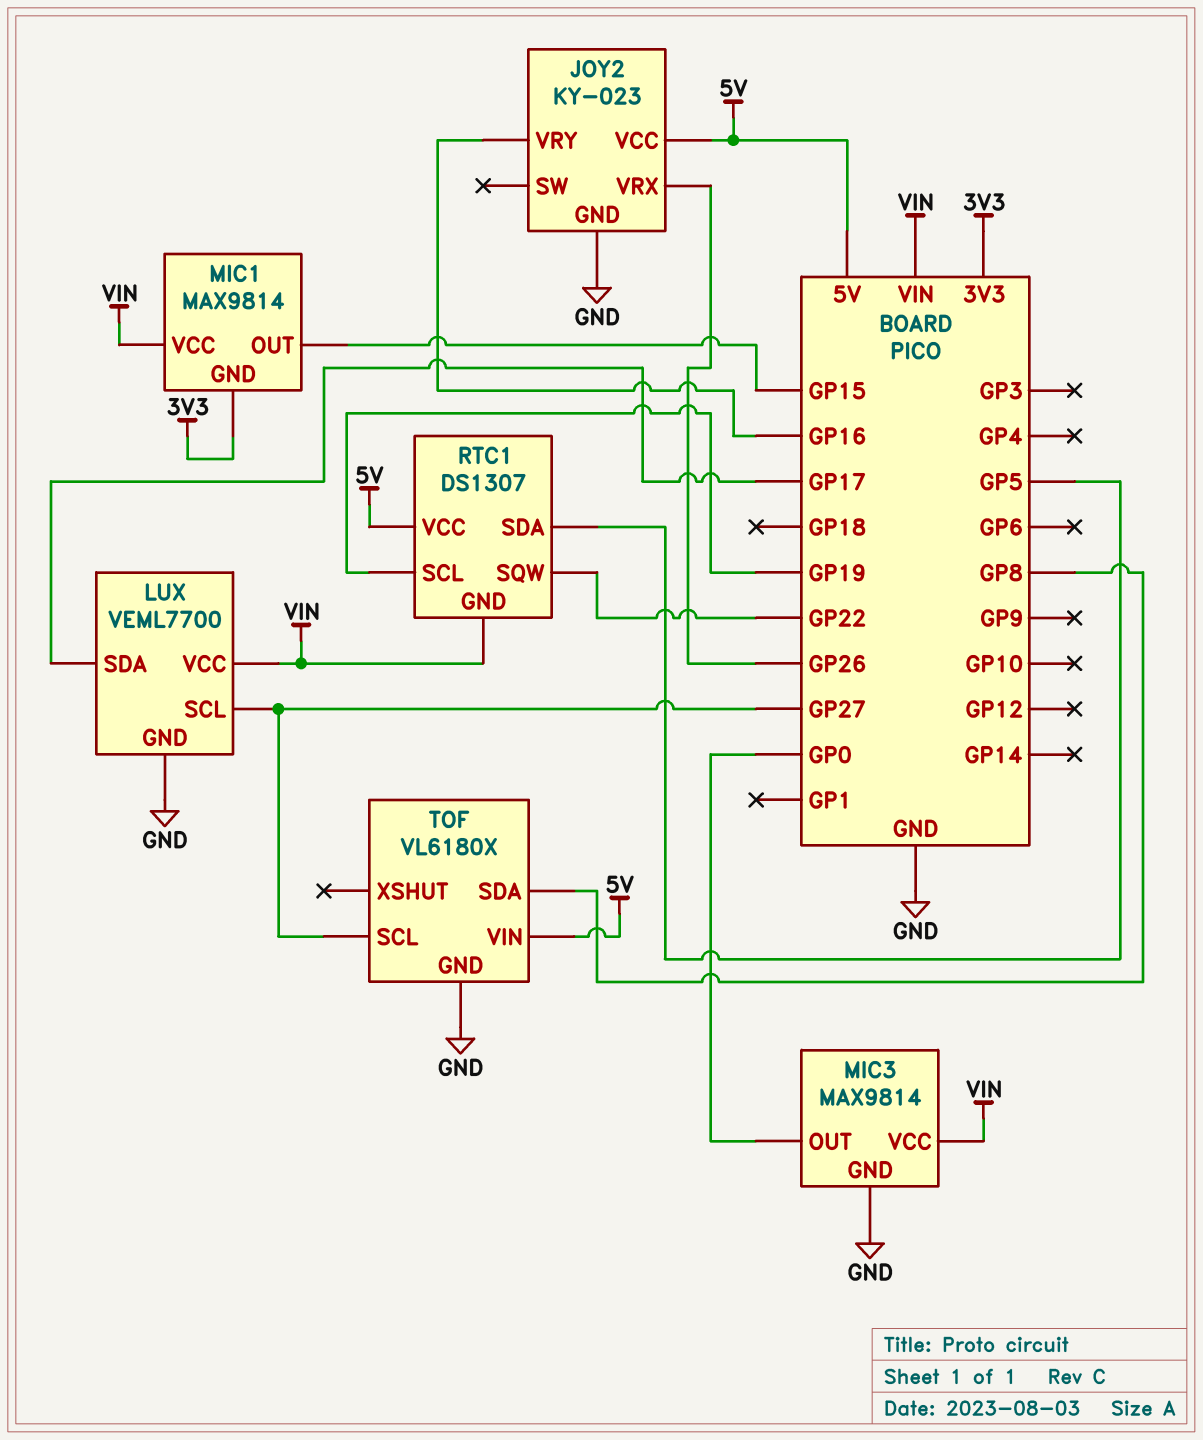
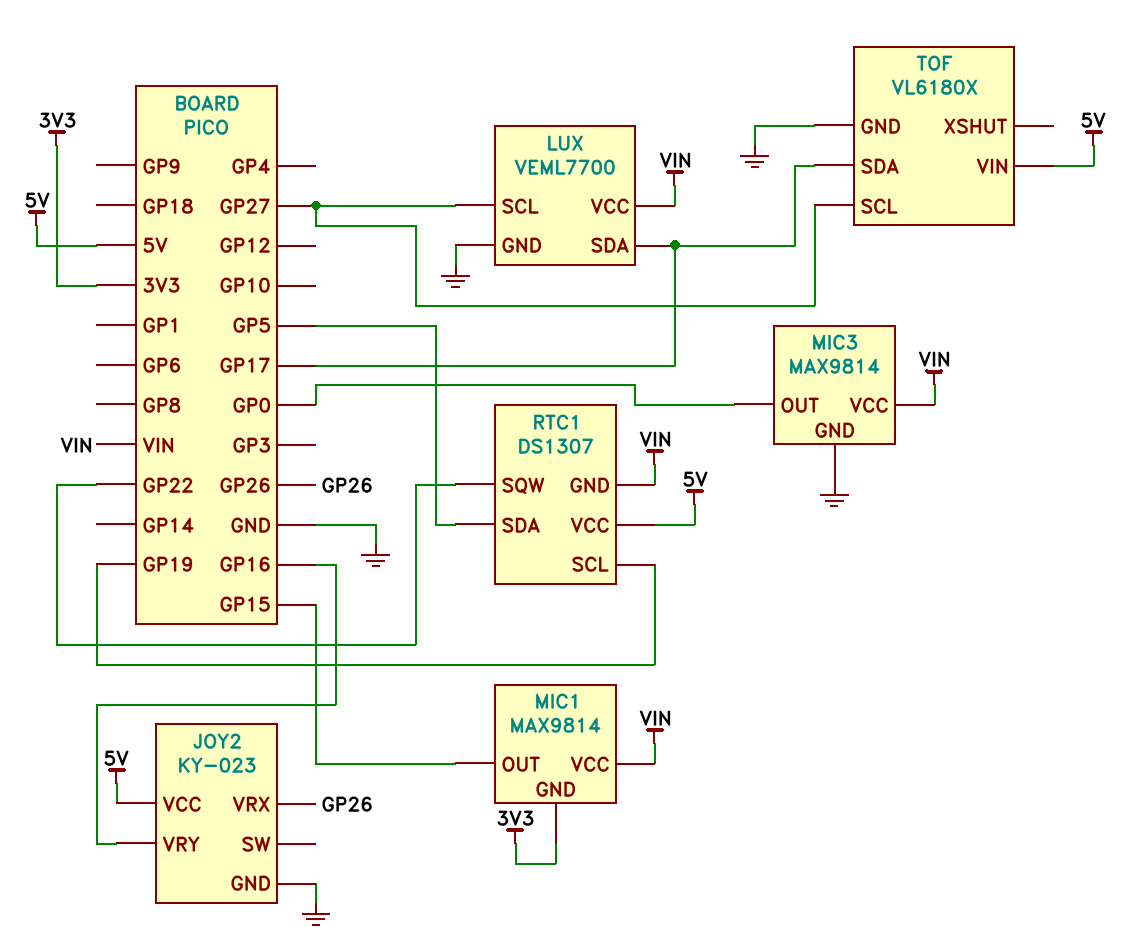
TOF pin SDA: GP8 -> GP17

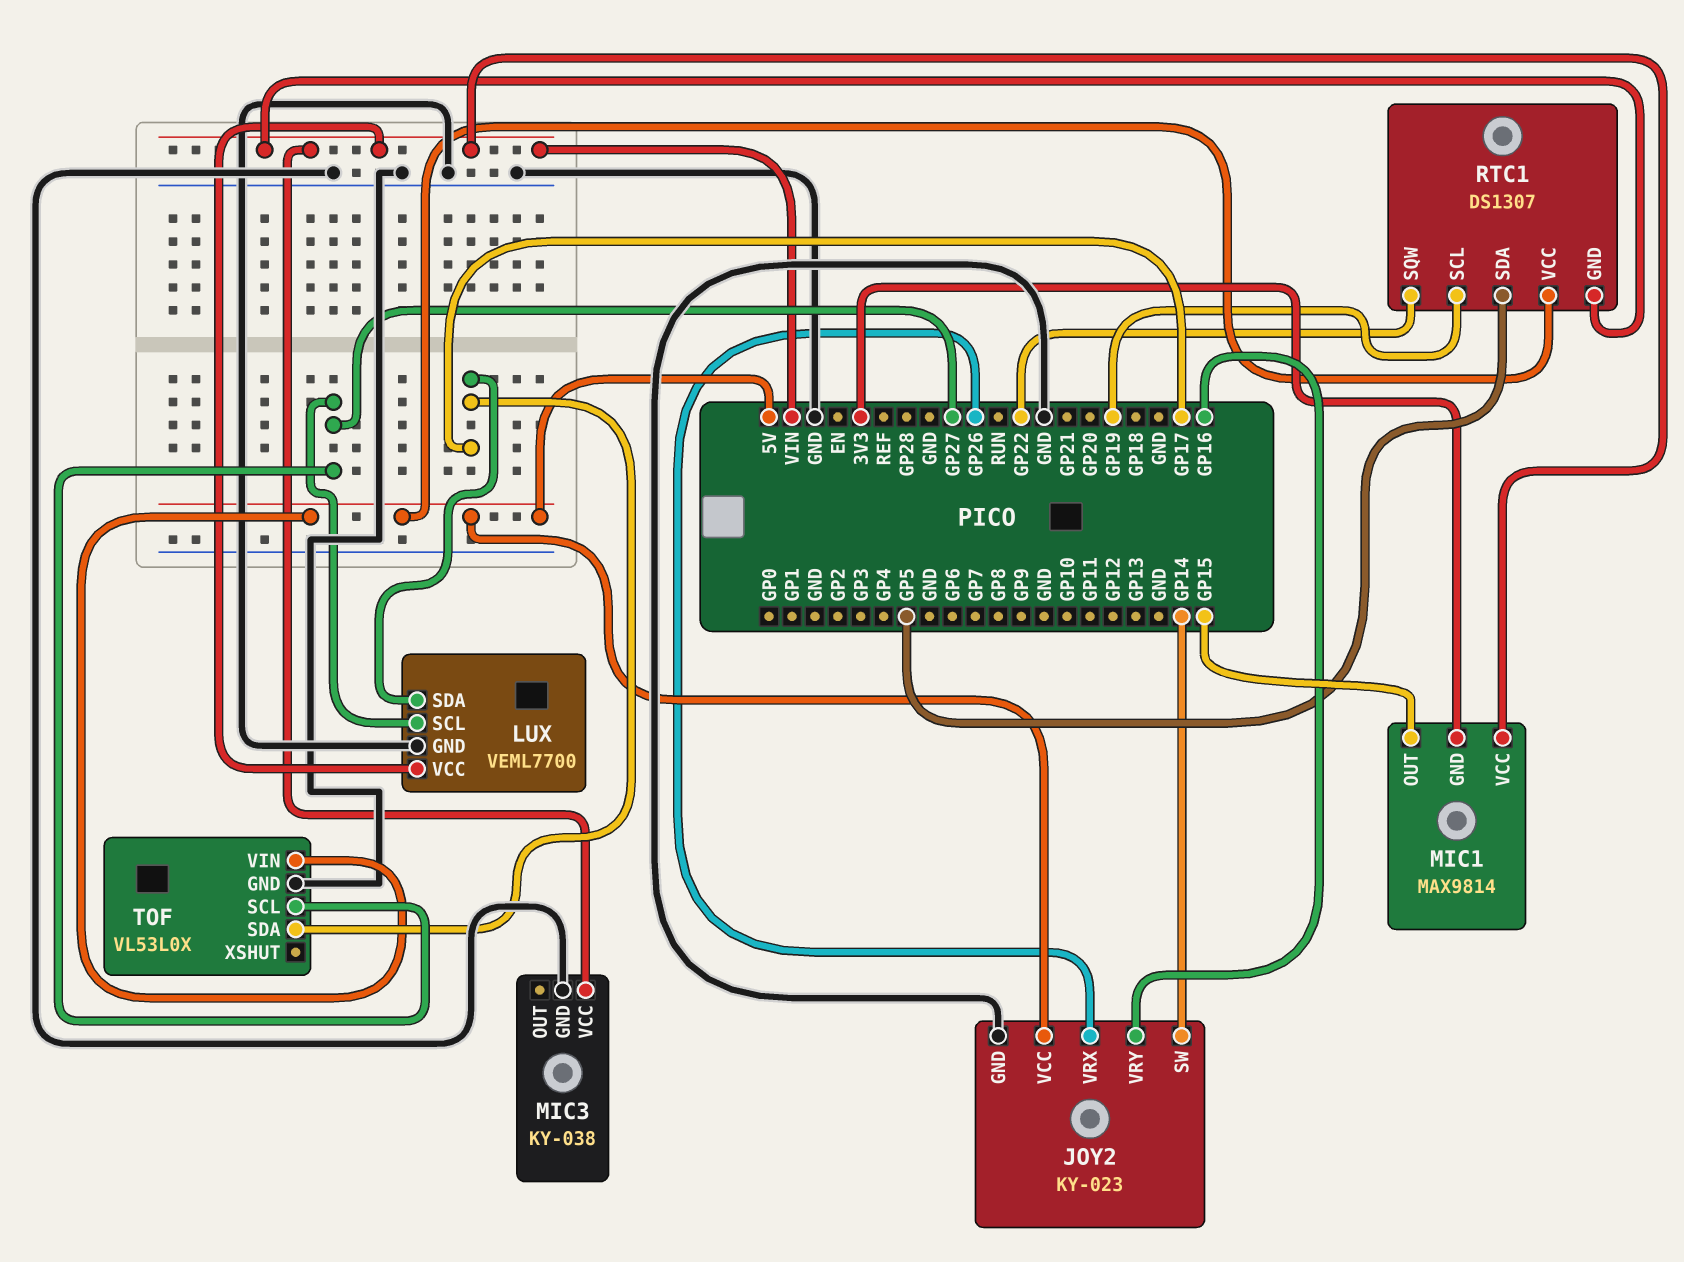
JOY2 pin SW: none -> GP14
MIC3: MAX9814 -> KY-038
MIC3 pin OUT: GP0 -> none
TOF: VL6180X -> VL53L0X

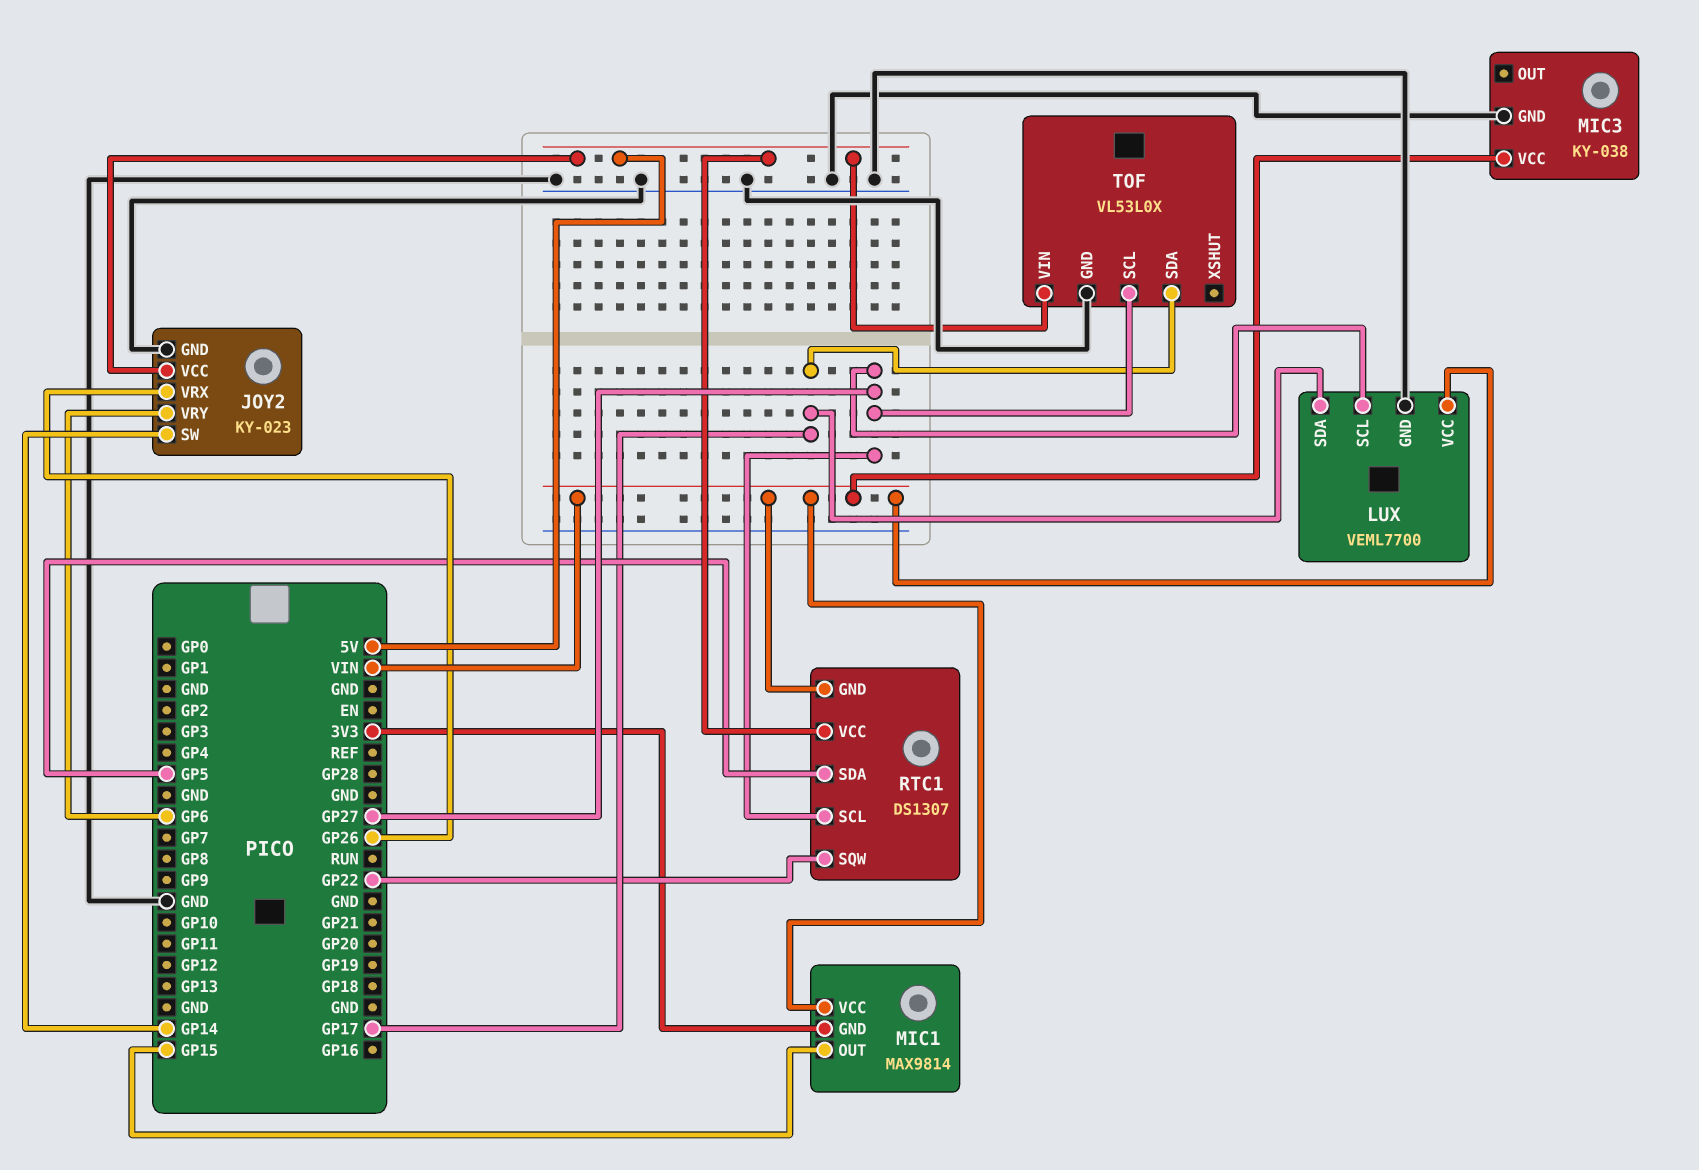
JOY2 pin VRY: GP16 -> GP6
RTC1 pin SCL: GP19 -> GP27

